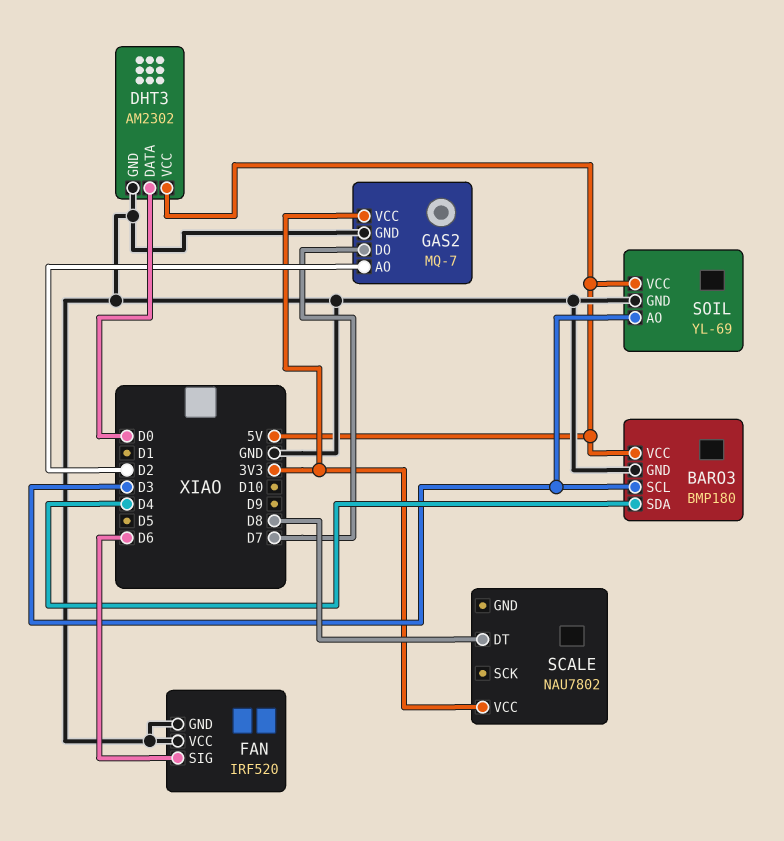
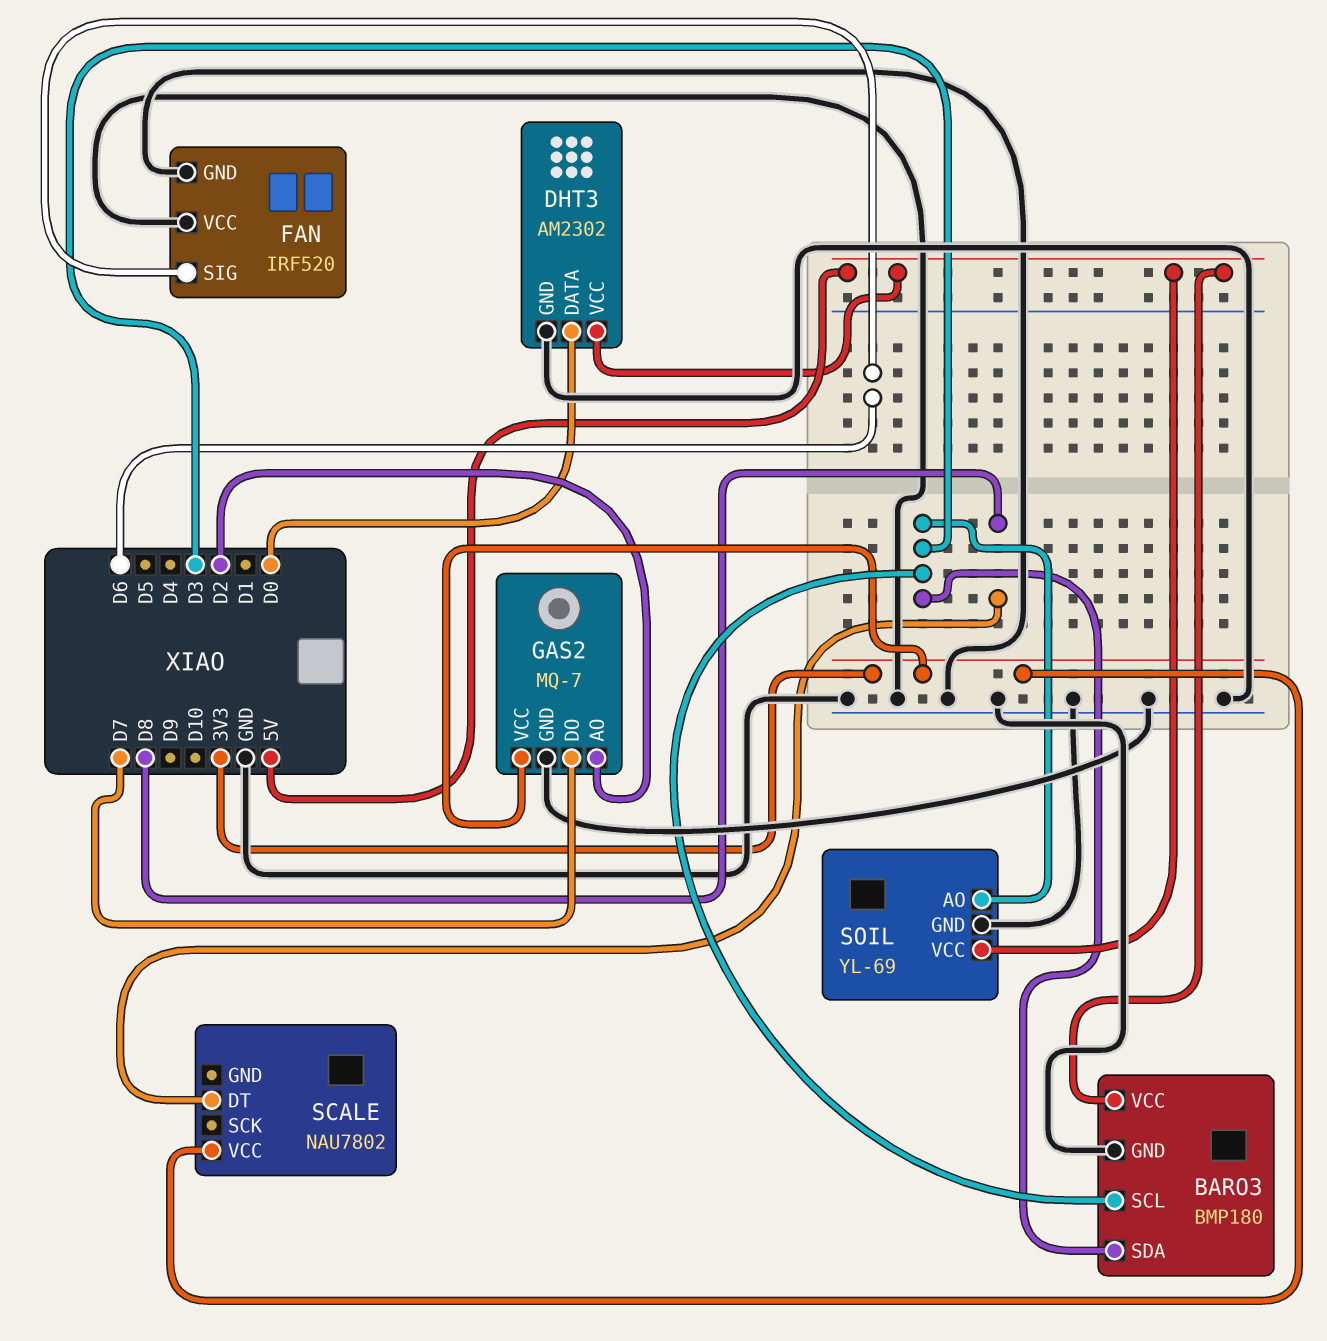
BARO3 pin SDA: D4 -> D3

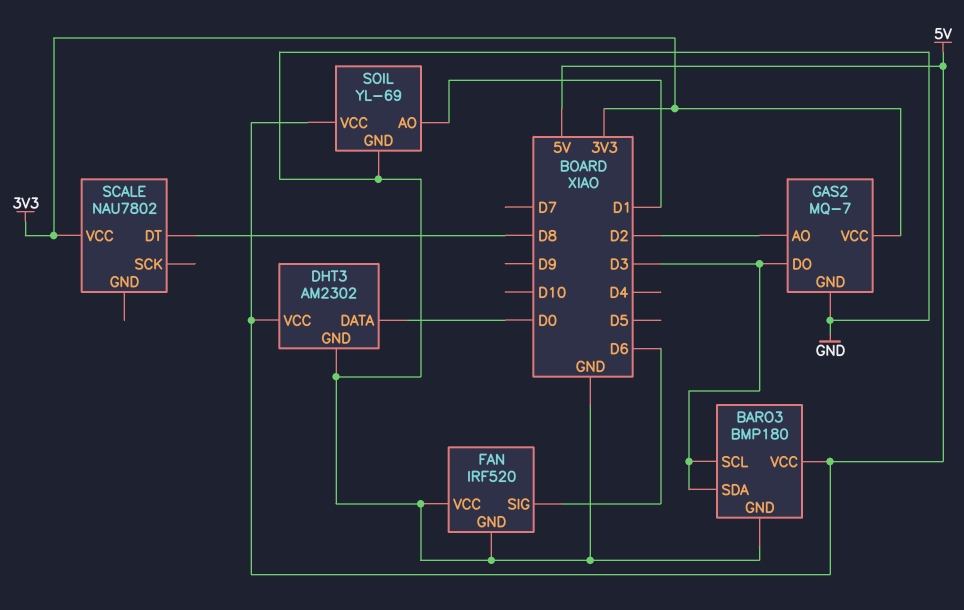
GAS2 pin DO: D7 -> D3
SOIL pin AO: D3 -> D1

